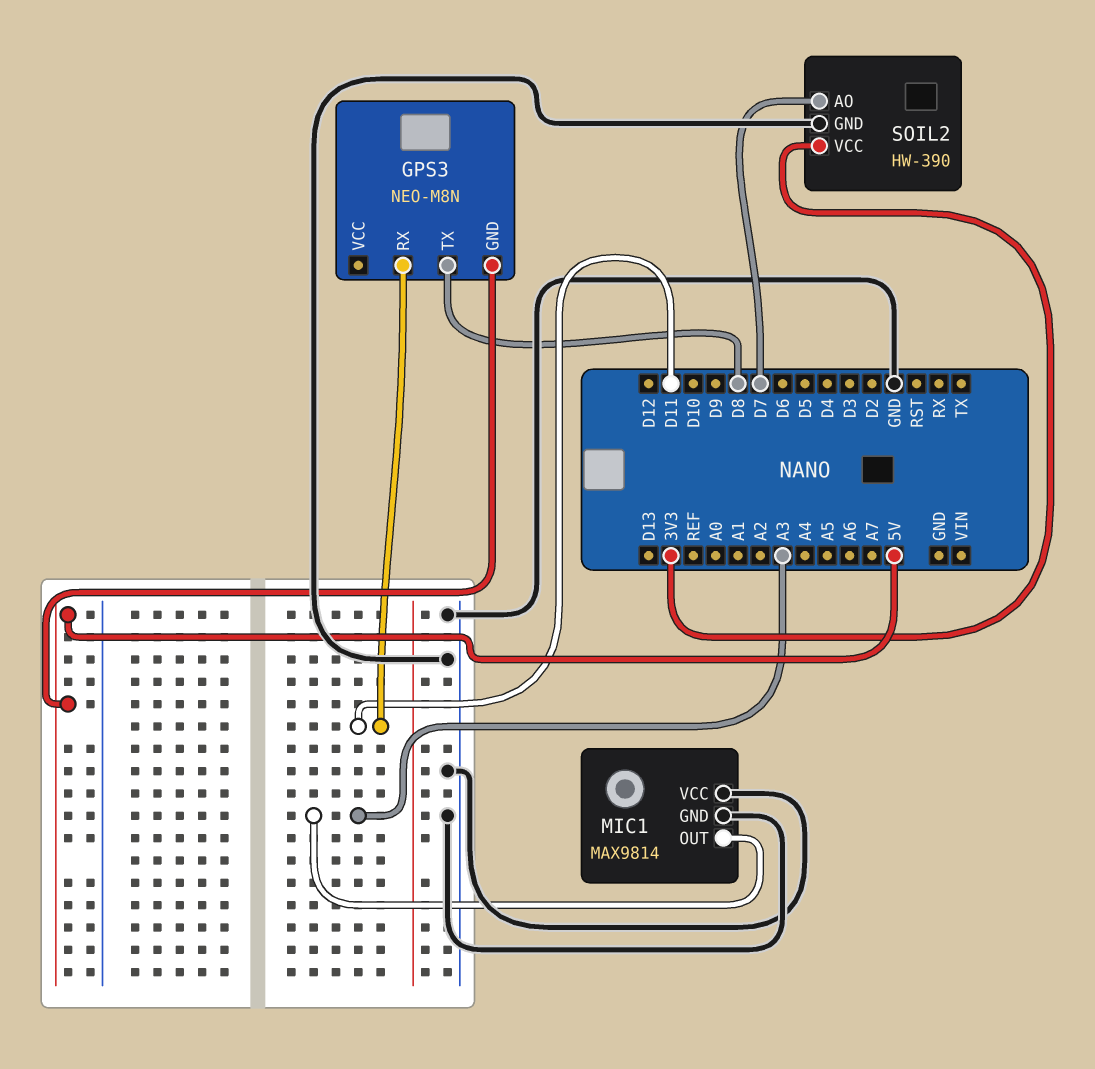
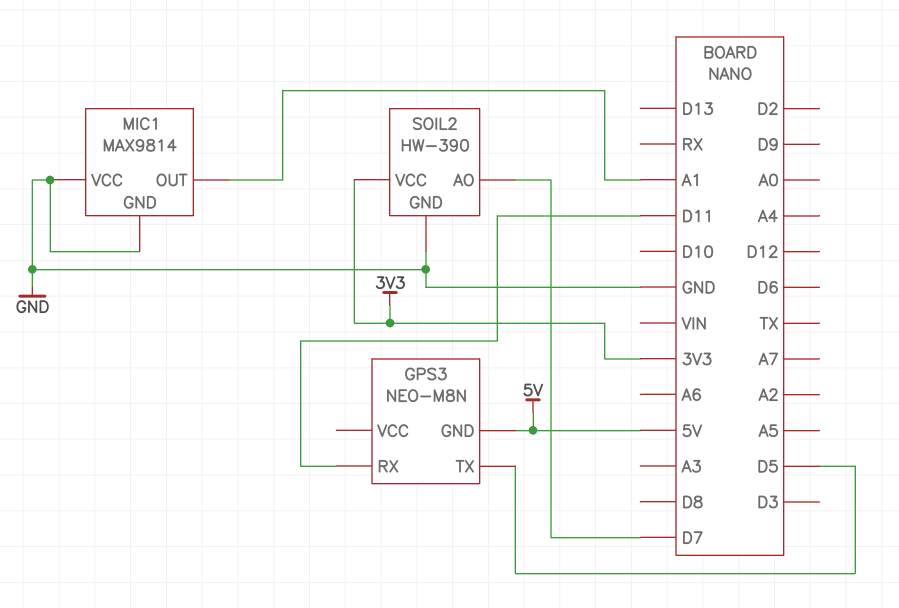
GPS3 pin TX: D8 -> D5
MIC1 pin OUT: A3 -> A1

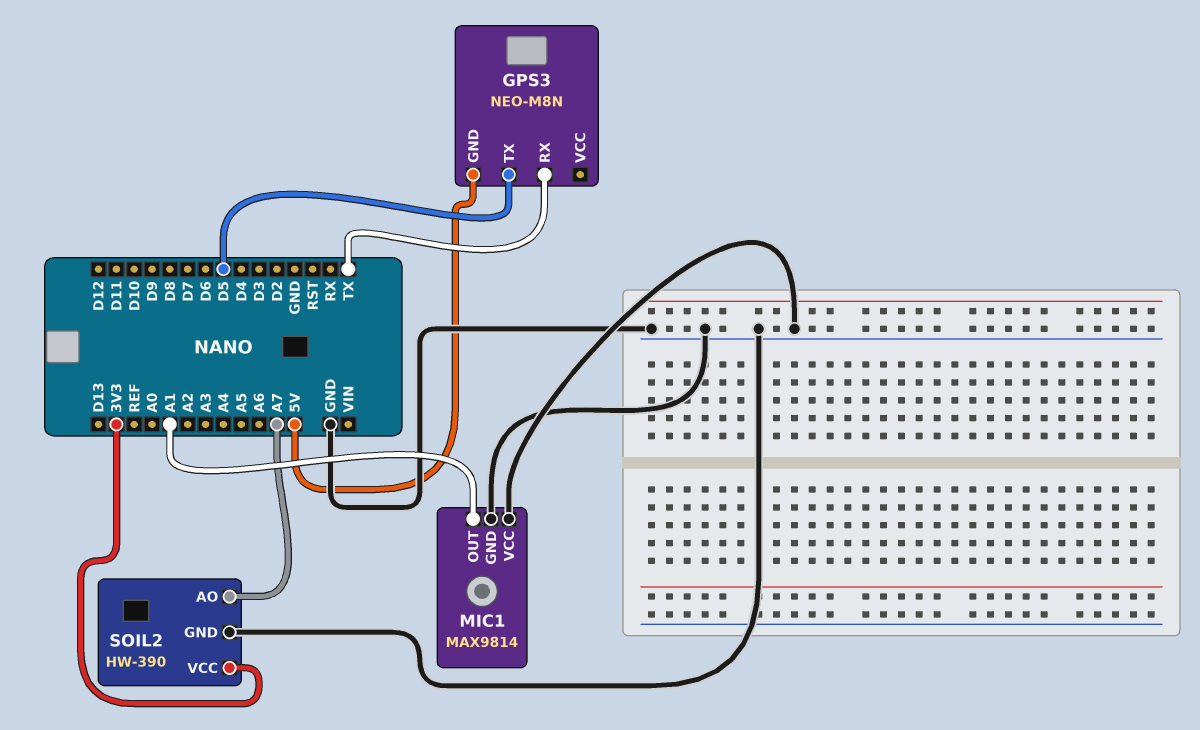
GPS3 pin RX: D11 -> TX
SOIL2 pin AO: D7 -> A7

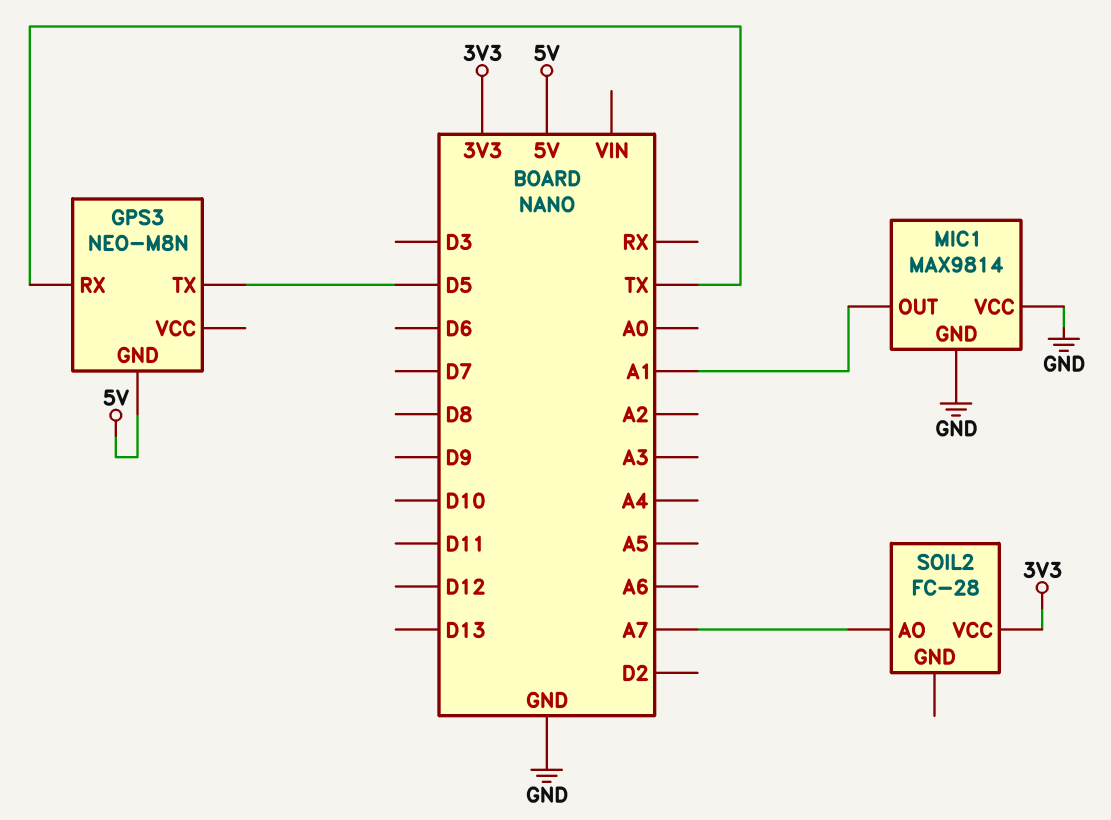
SOIL2: HW-390 -> FC-28
SOIL2 pin GND: GND -> none

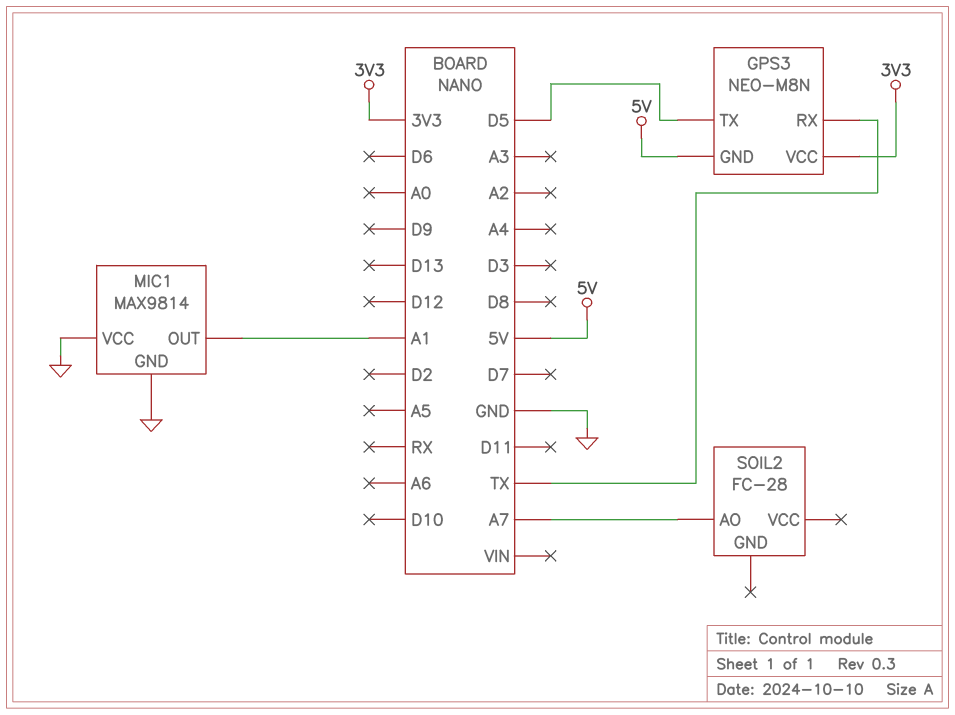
GPS3 pin VCC: none -> 3V3
SOIL2 pin VCC: 3V3 -> none

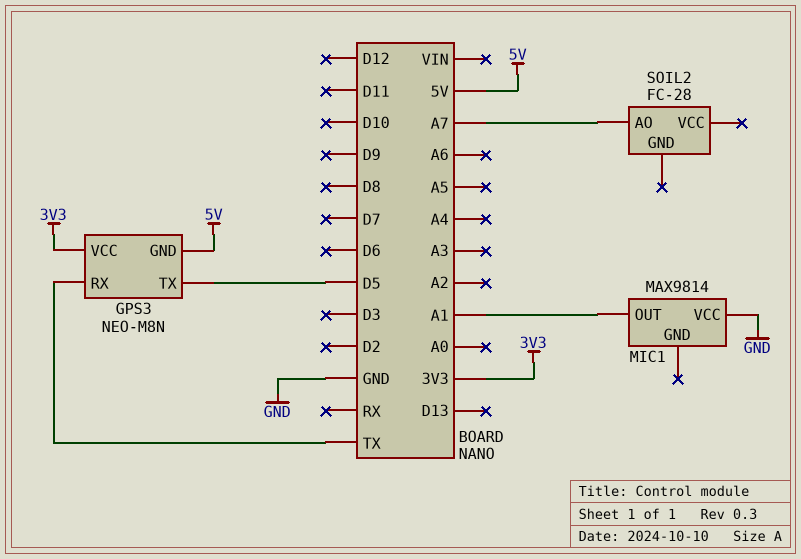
MIC1 pin GND: GND -> none

